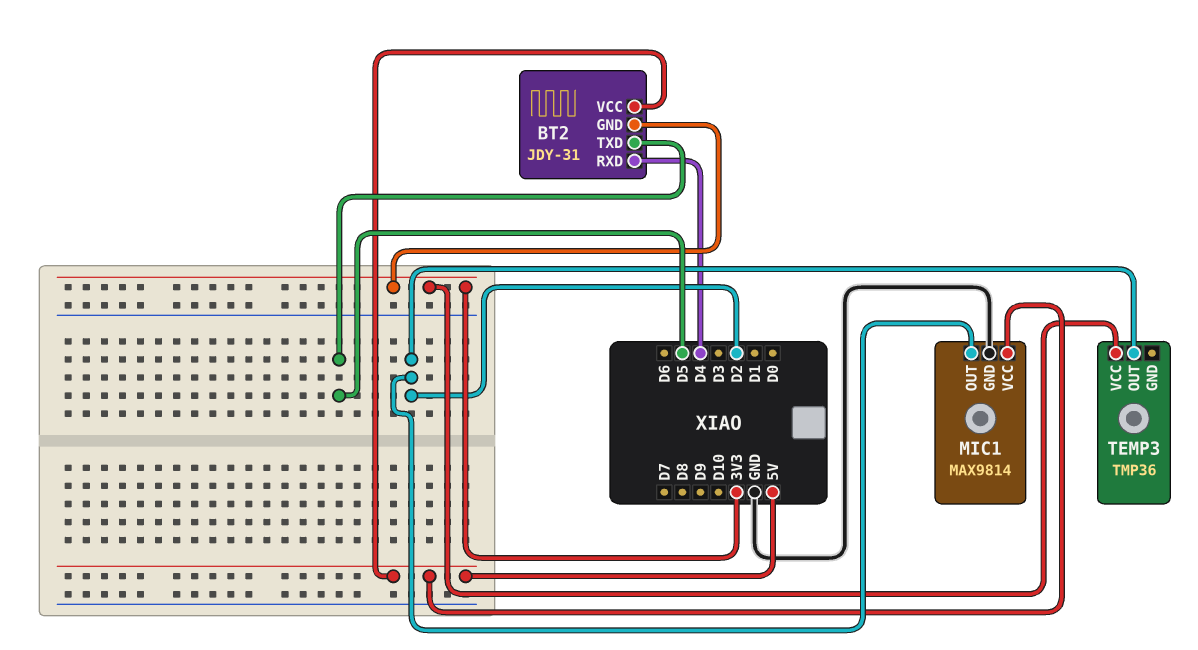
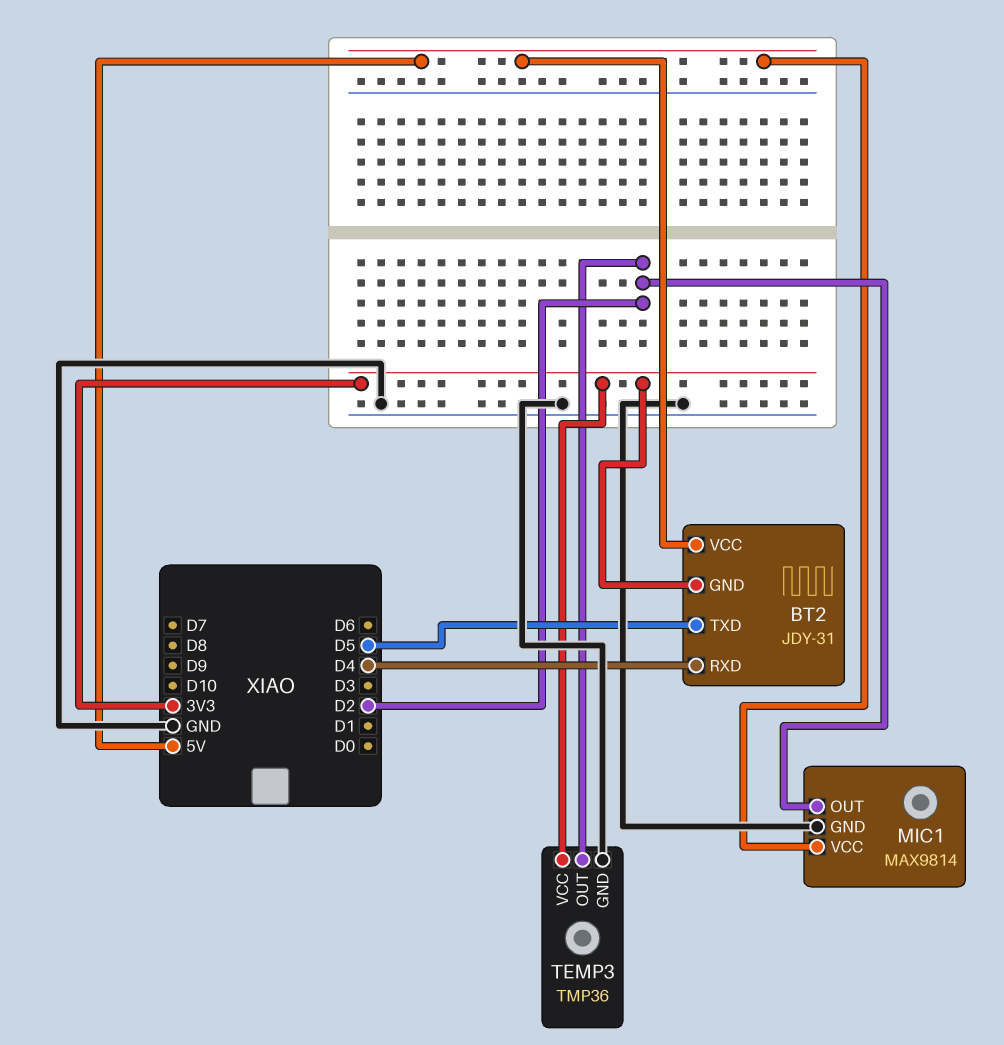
TEMP3 pin GND: none -> GND

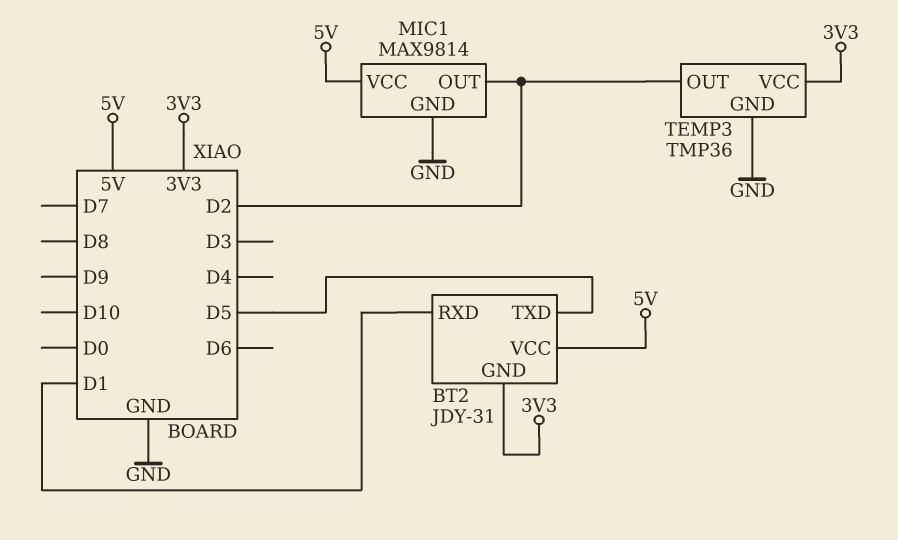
BT2 pin RXD: D4 -> D1

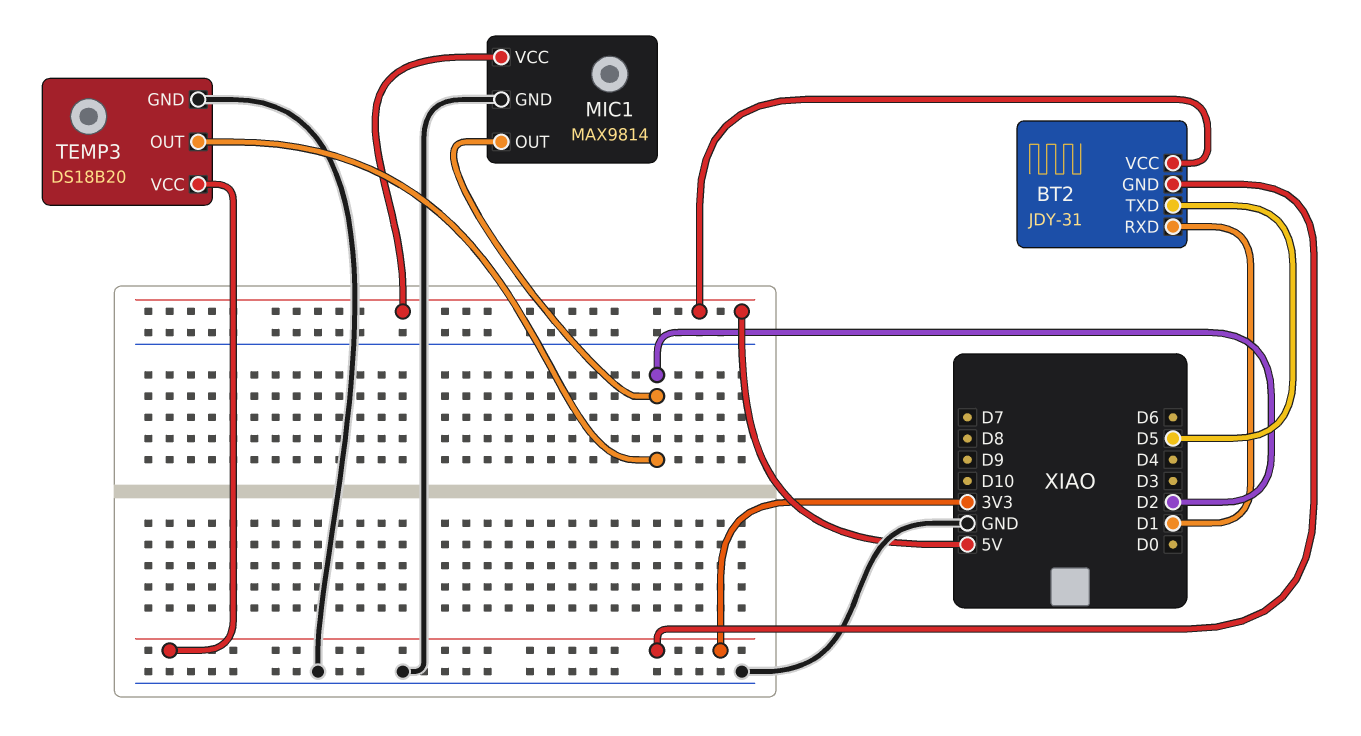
TEMP3: TMP36 -> DS18B20

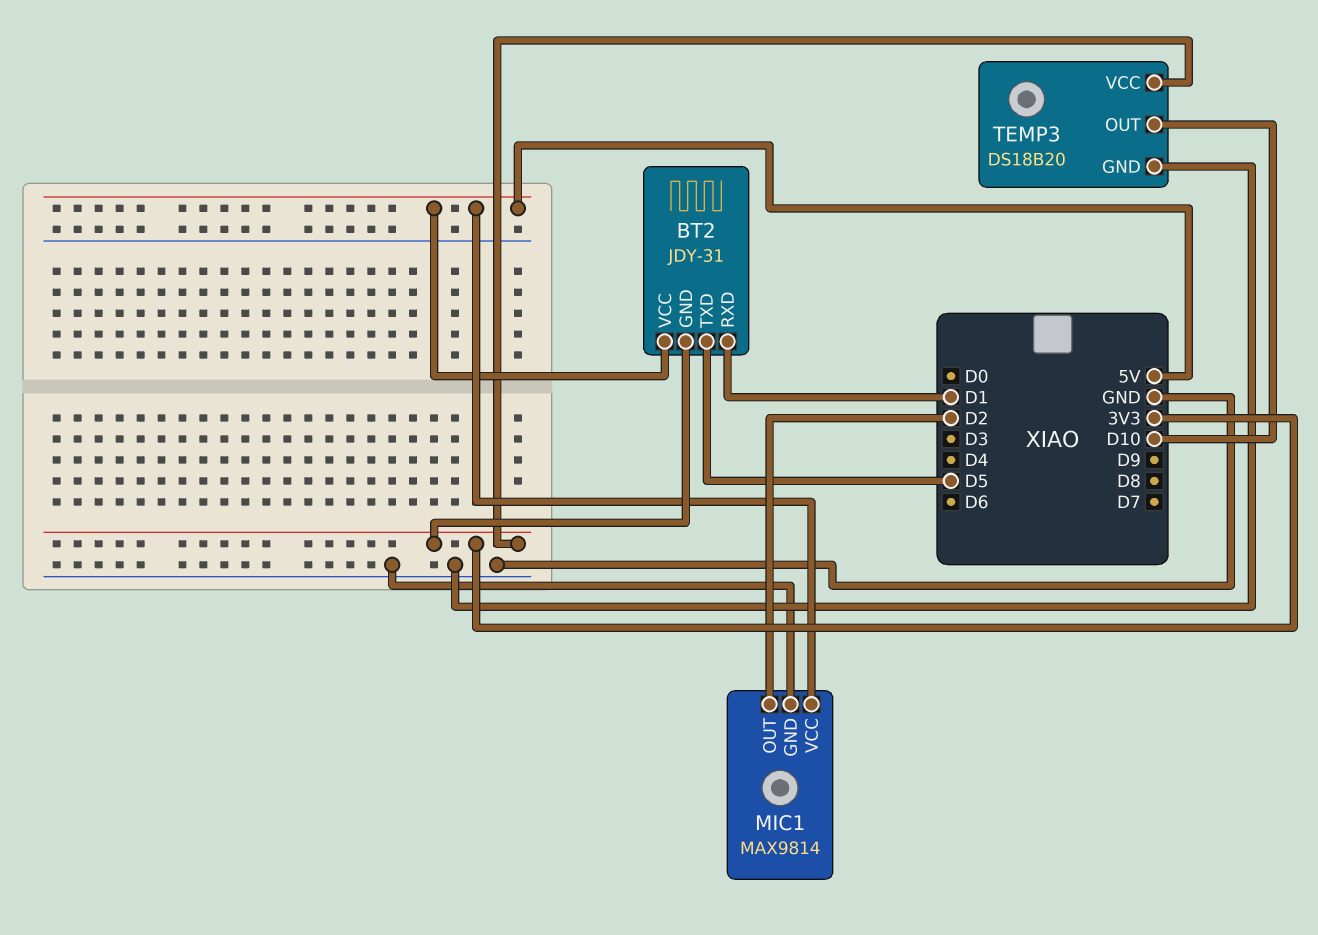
TEMP3 pin OUT: D2 -> D10

